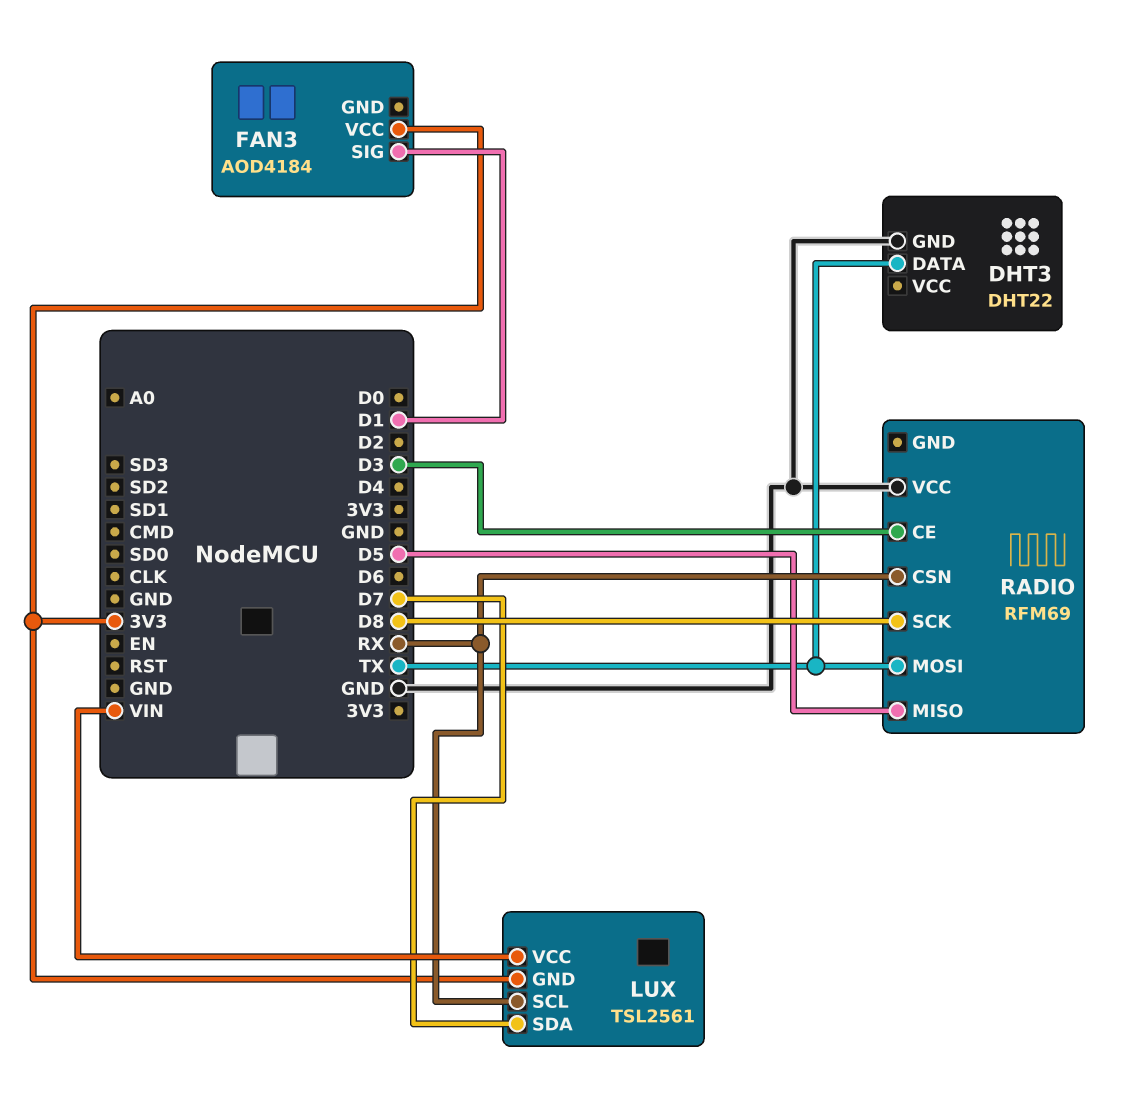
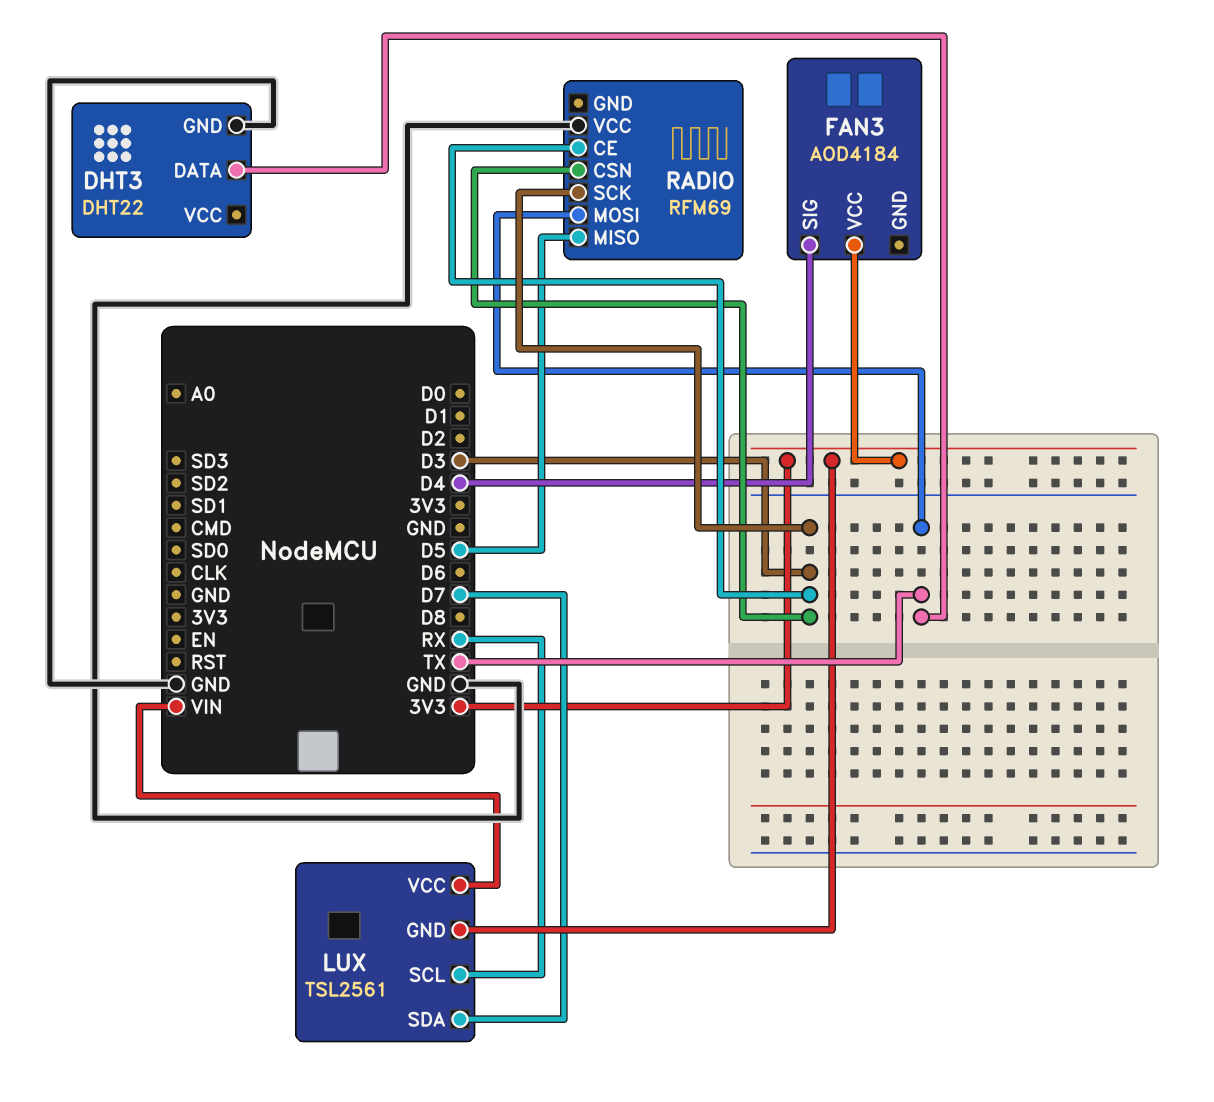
FAN3 pin SIG: D1 -> D4
RADIO pin CSN: RX -> D3
RADIO pin SCK: D8 -> D3

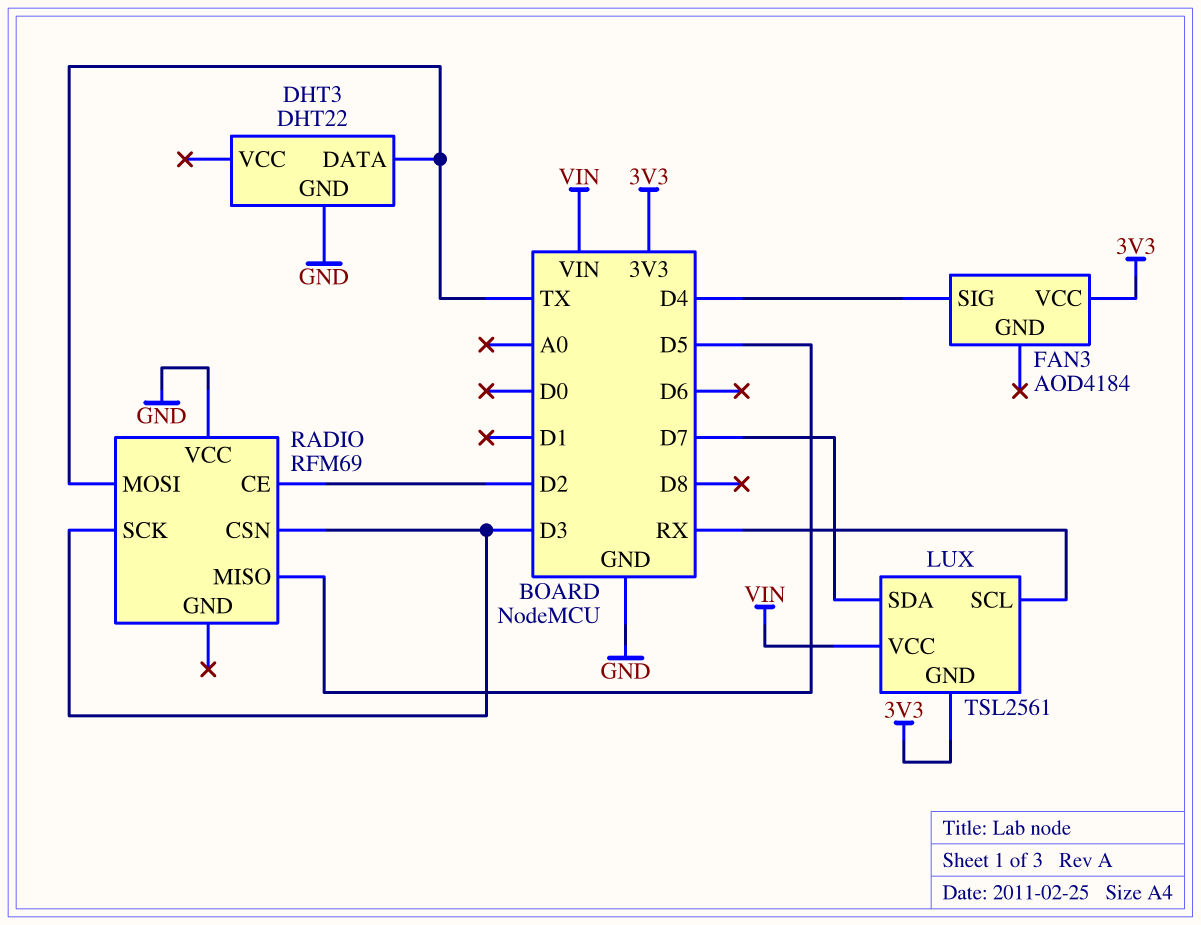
RADIO pin CE: D3 -> D2

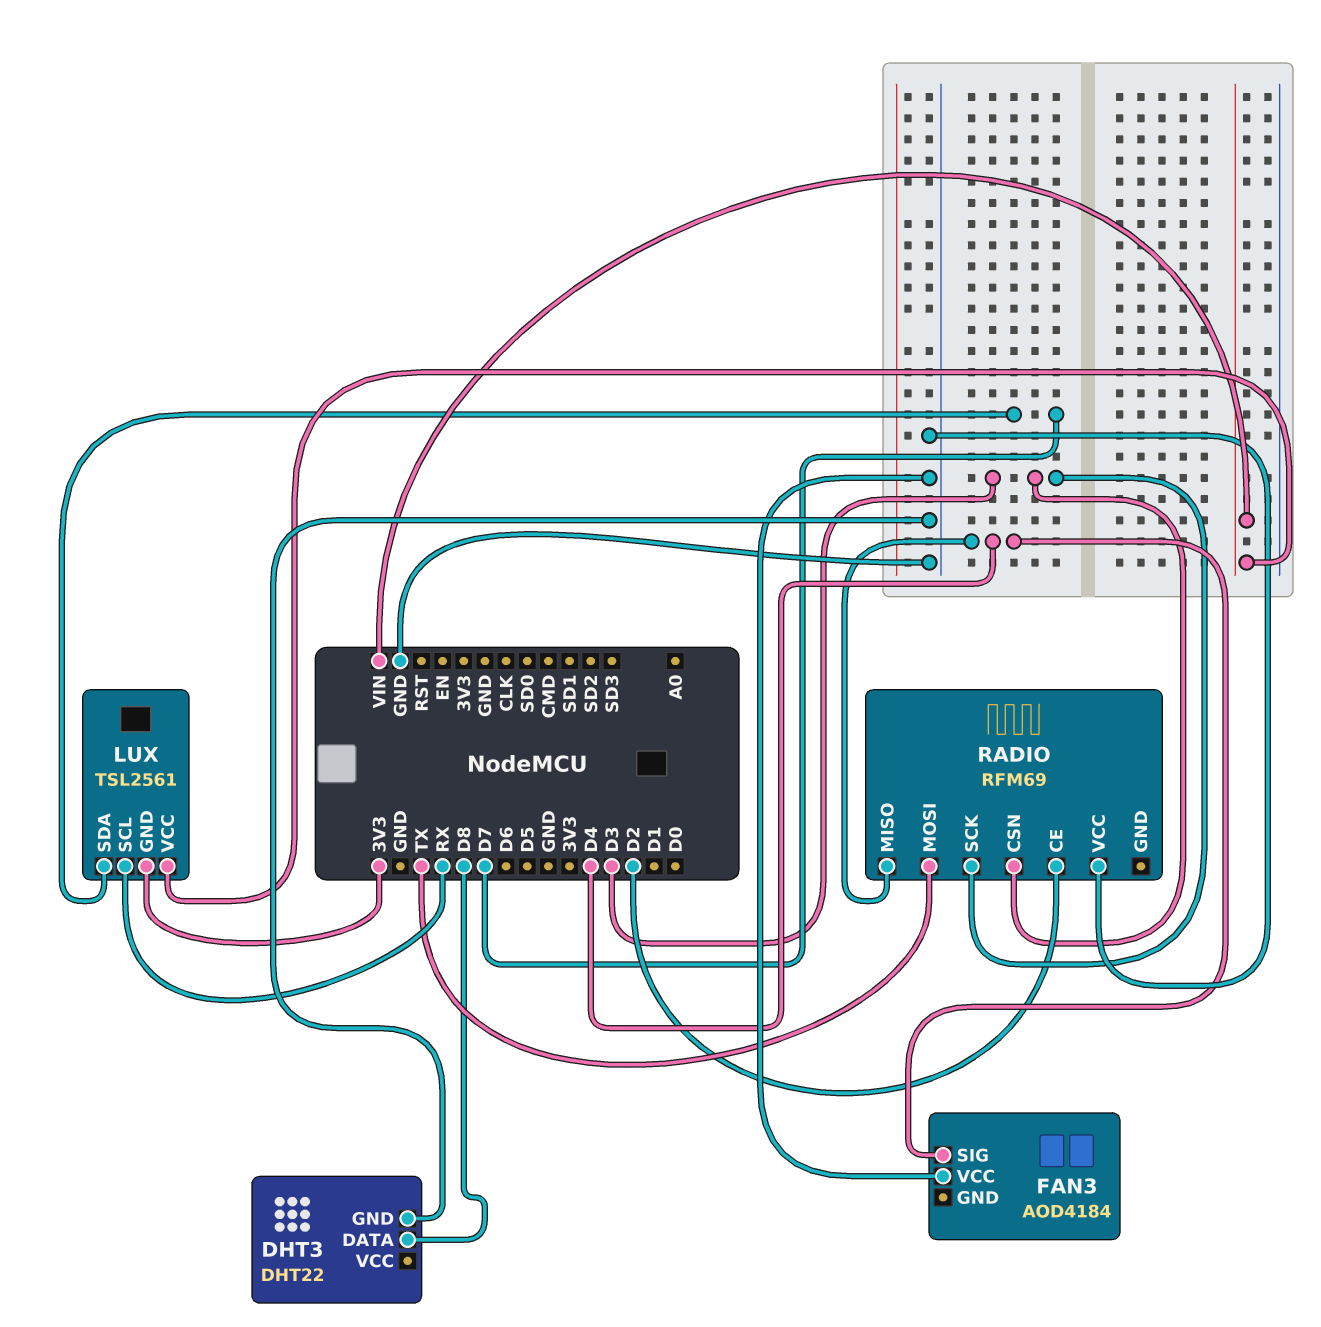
DHT3 pin DATA: TX -> D8
FAN3 pin VCC: 3V3 -> GND
RADIO pin MISO: D5 -> D4

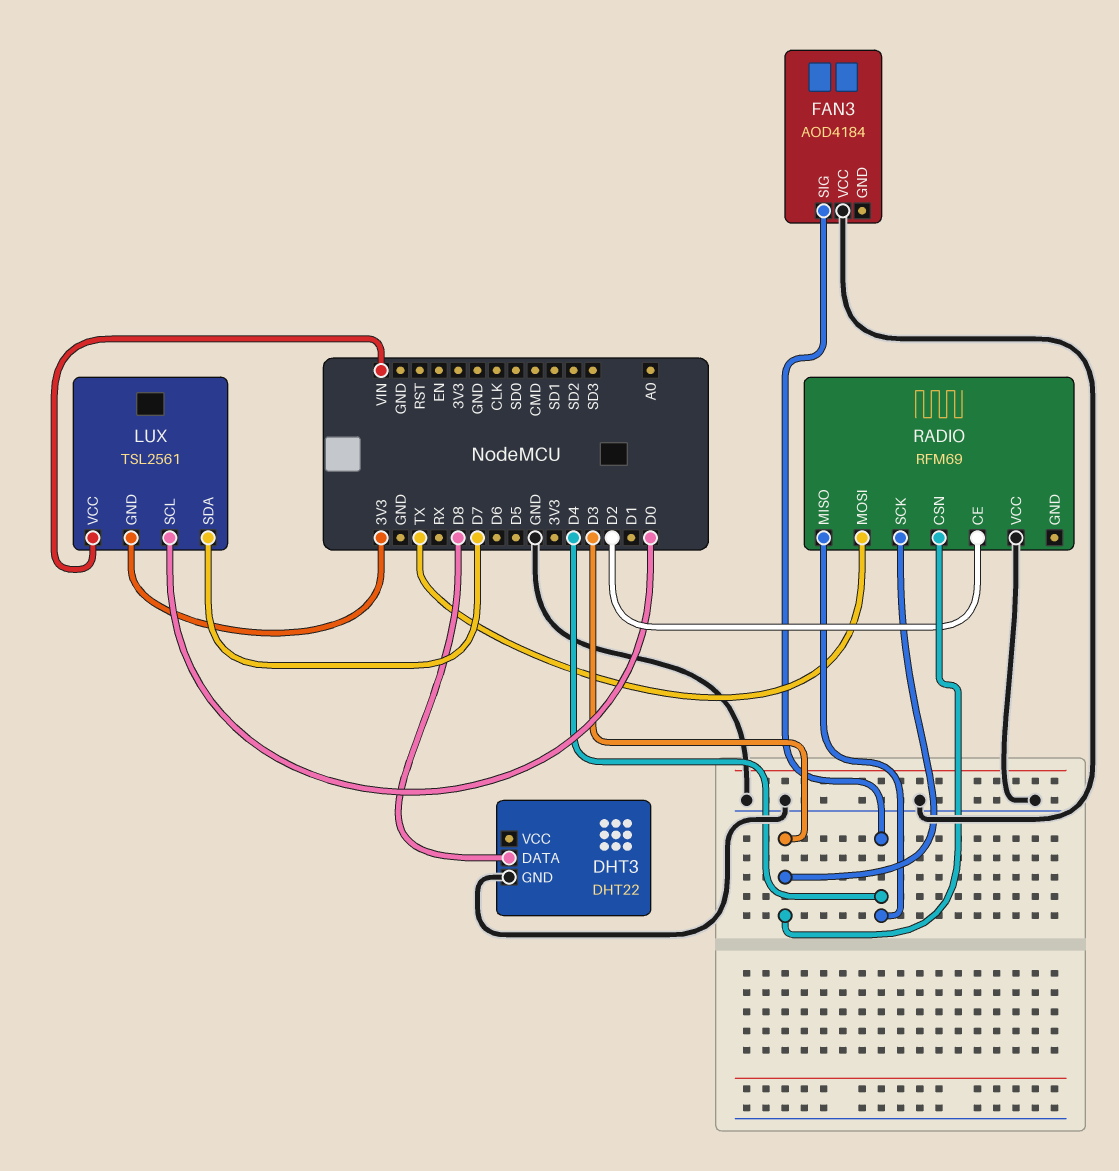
LUX pin SCL: RX -> D0

